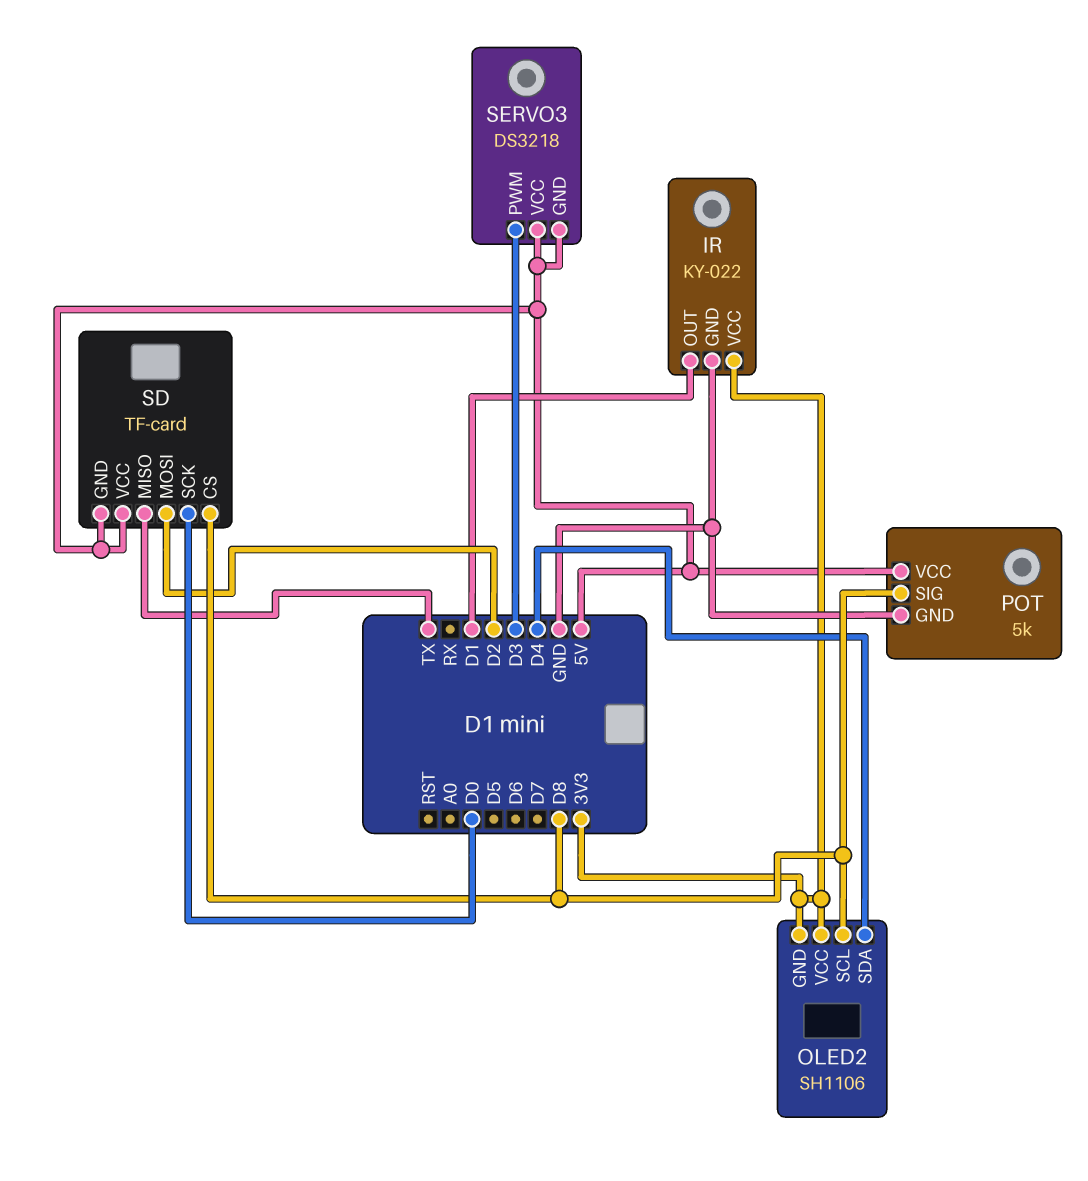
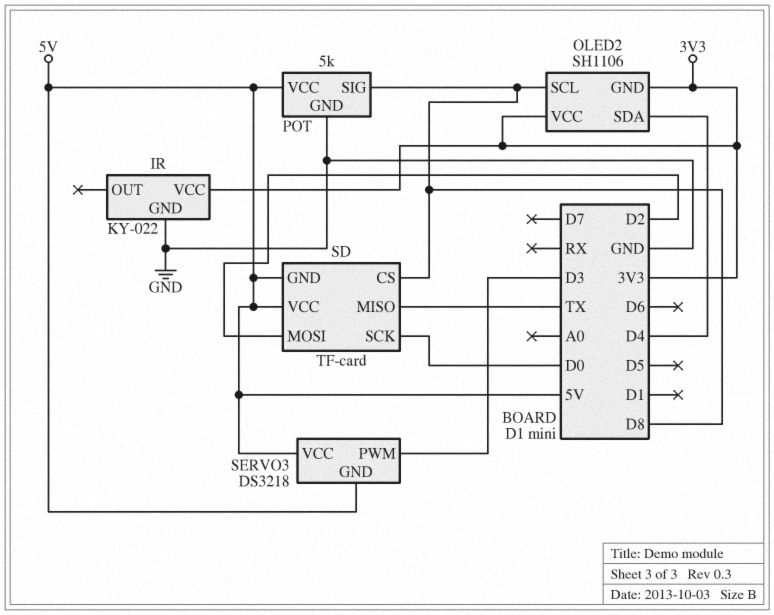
IR pin OUT: D1 -> none

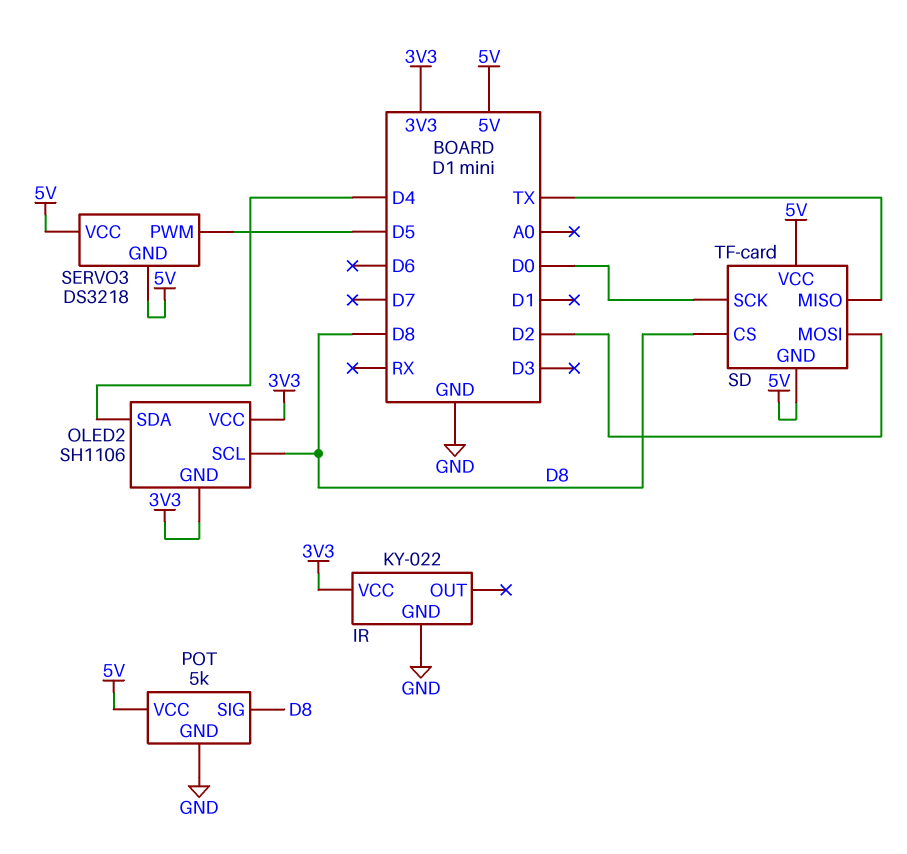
SERVO3 pin PWM: D3 -> D5

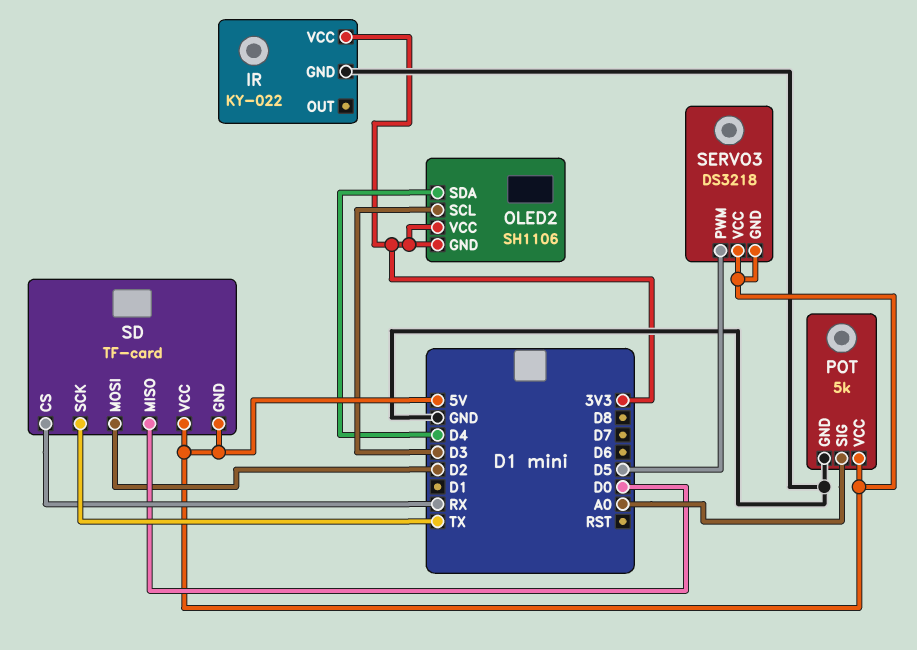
OLED2 pin SCL: D8 -> D3
POT pin SIG: D8 -> A0
SD pin CS: D8 -> RX
SD pin MISO: TX -> D0
SD pin SCK: D0 -> TX

